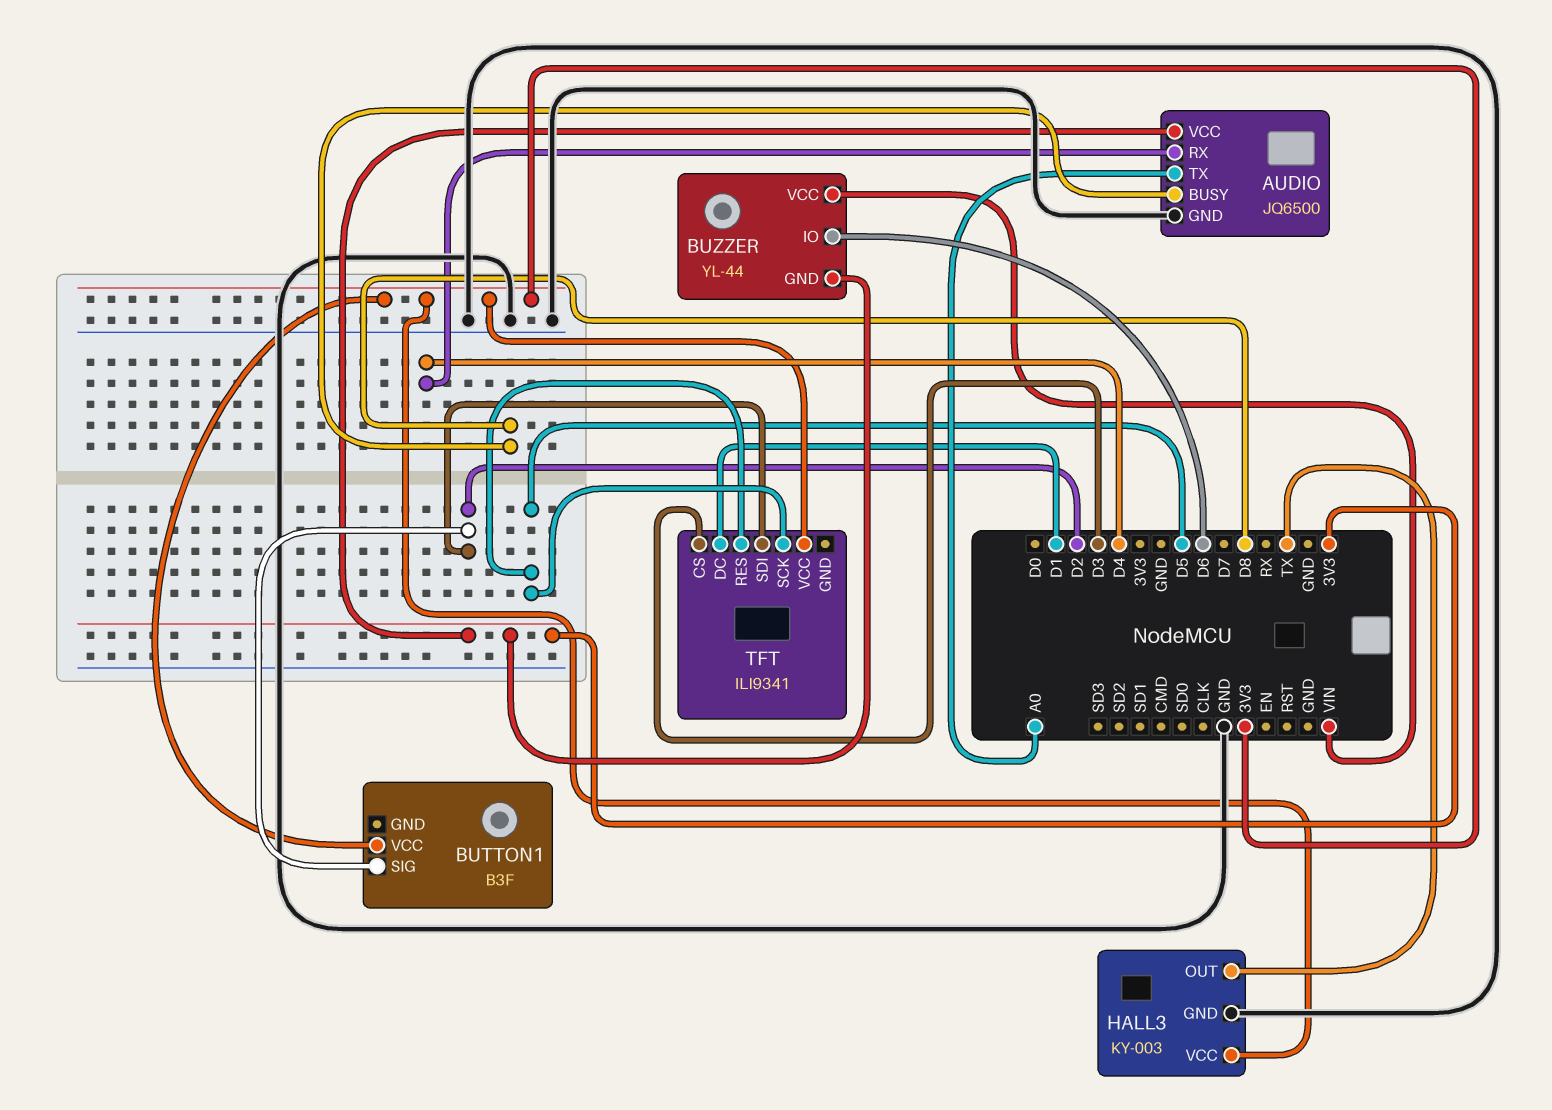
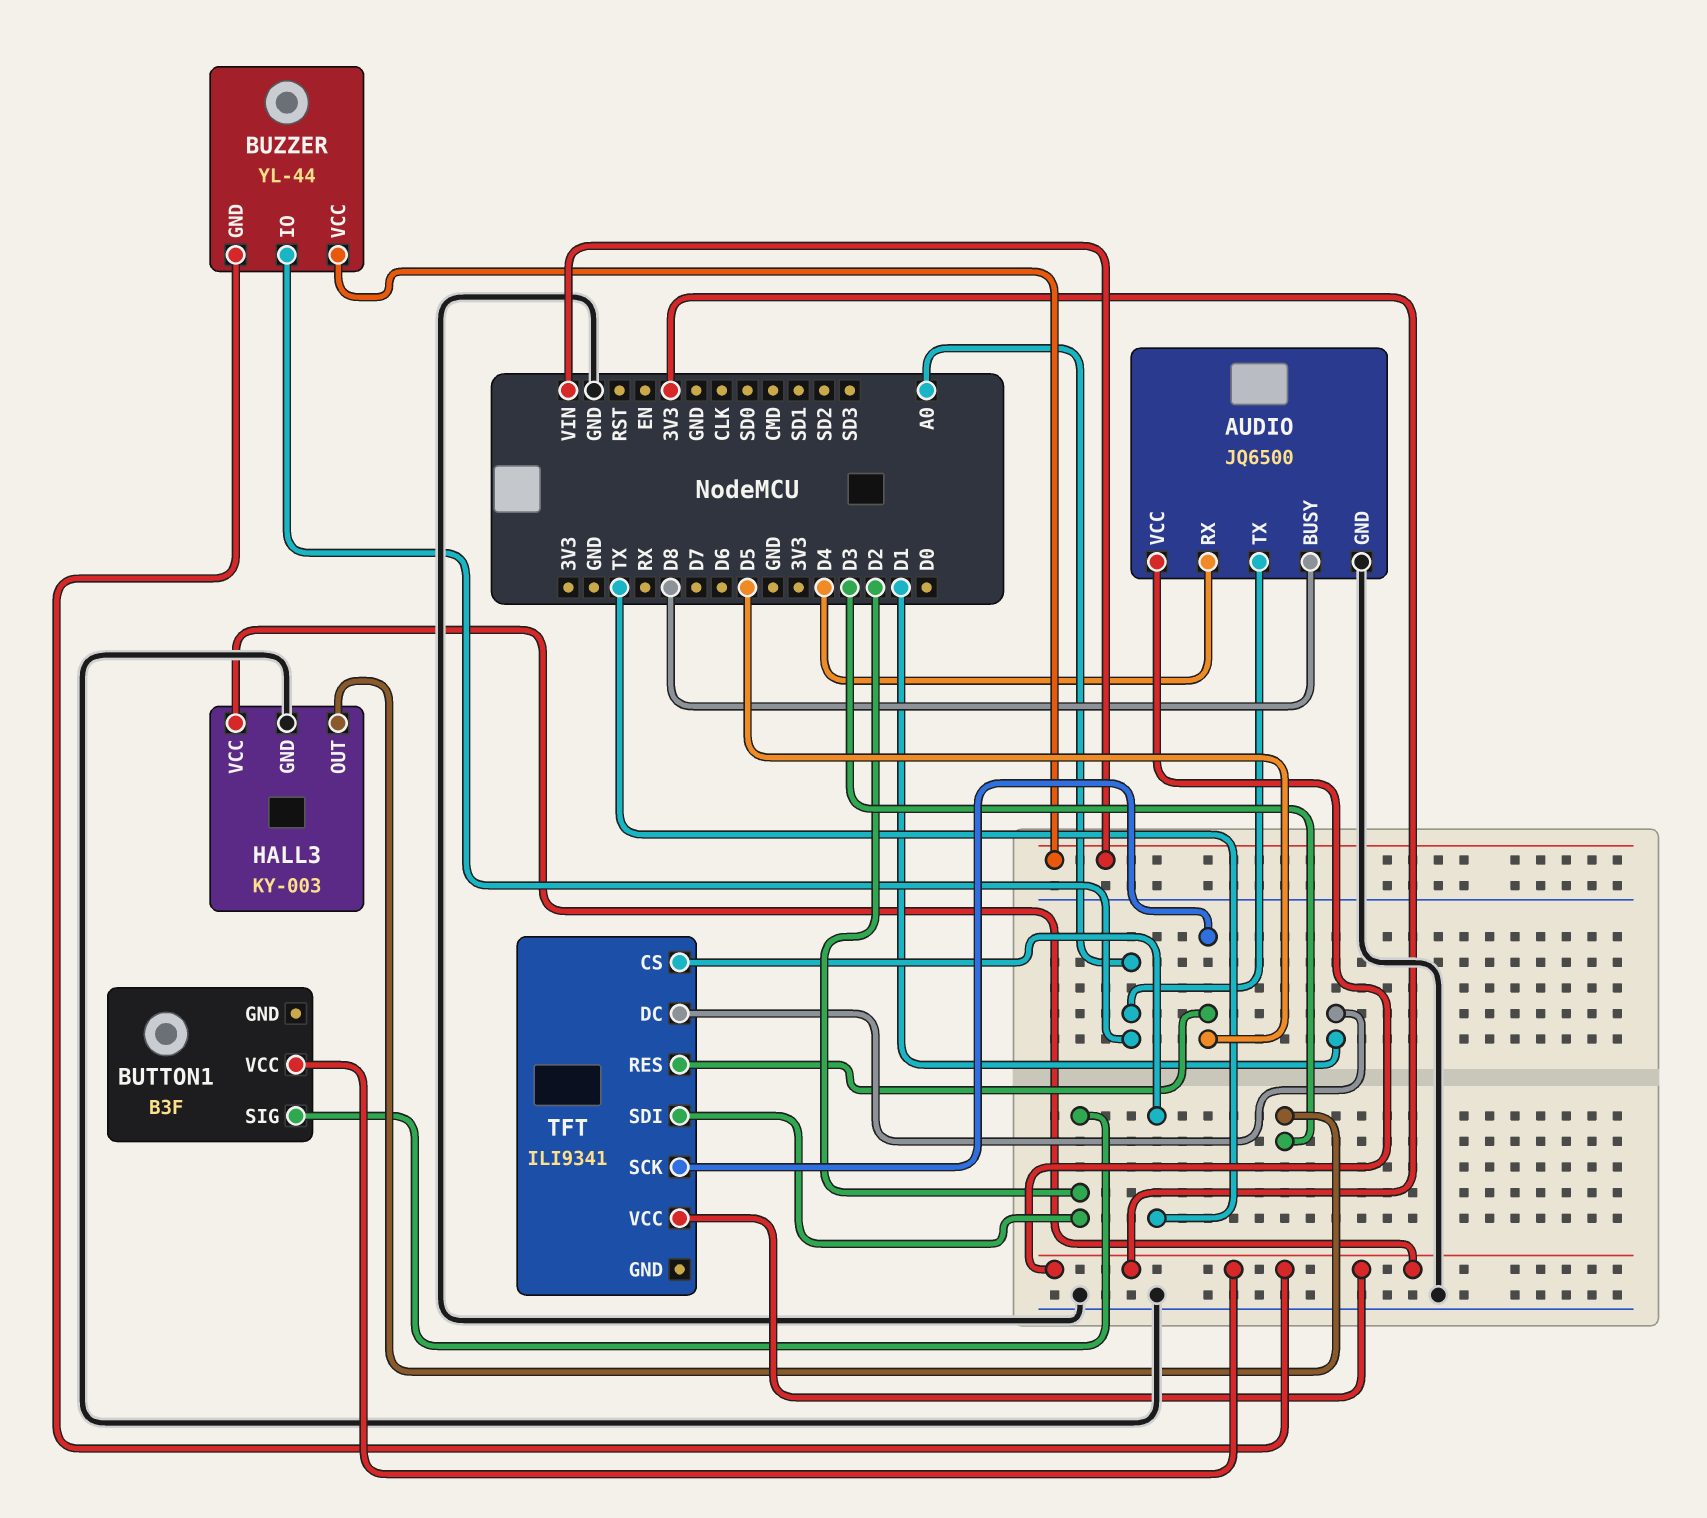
BUZZER pin IO: D6 -> A0
HALL3 pin OUT: TX -> D3
TFT pin CS: D3 -> TX

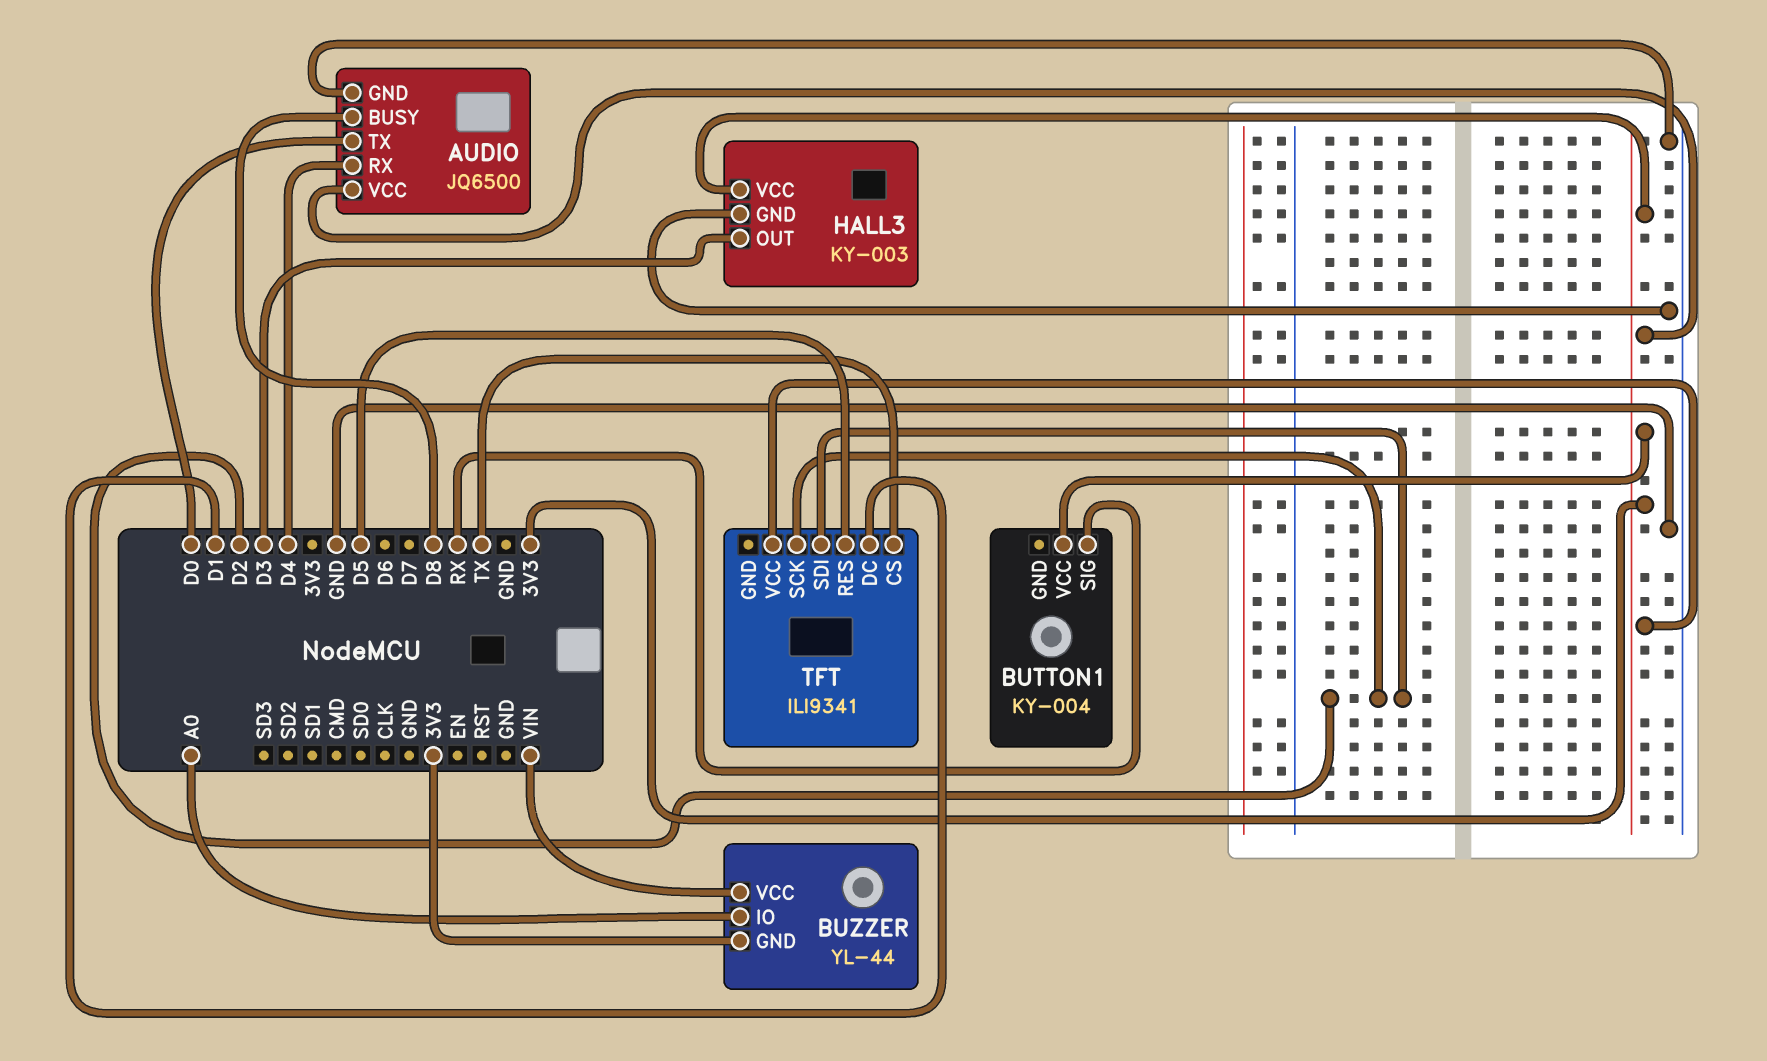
AUDIO pin TX: A0 -> D0
BUTTON1: B3F -> KY-004
BUTTON1 pin SIG: D2 -> RX
TFT pin SCK: D5 -> D2

